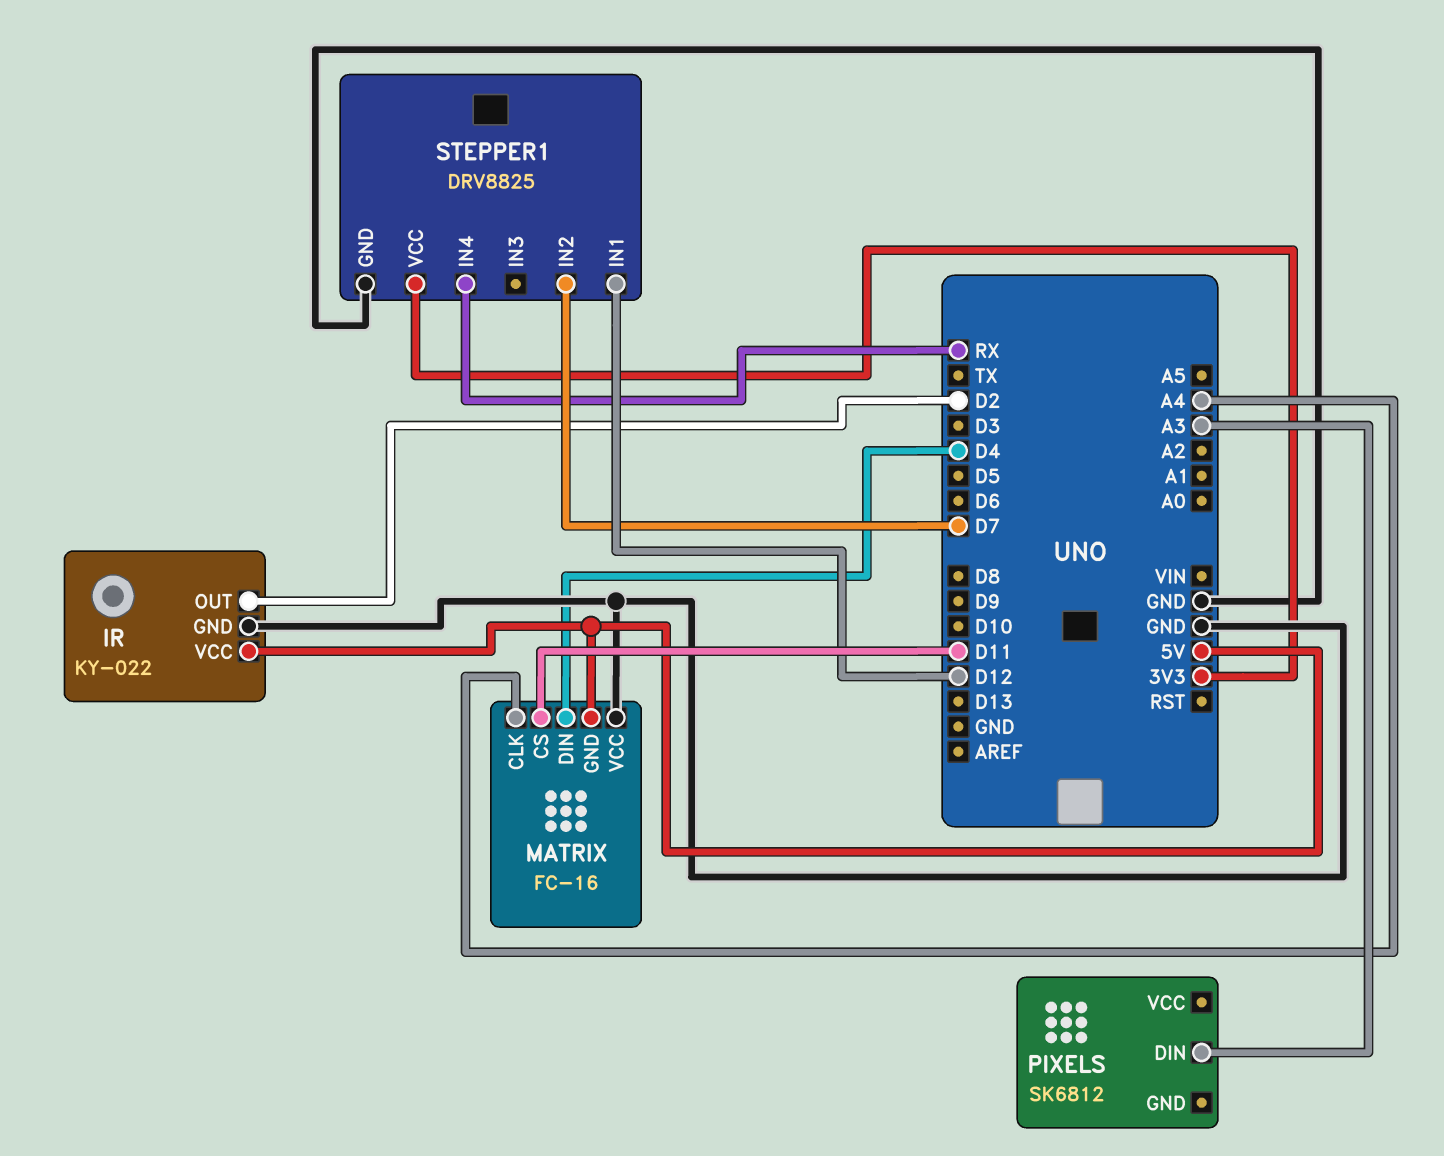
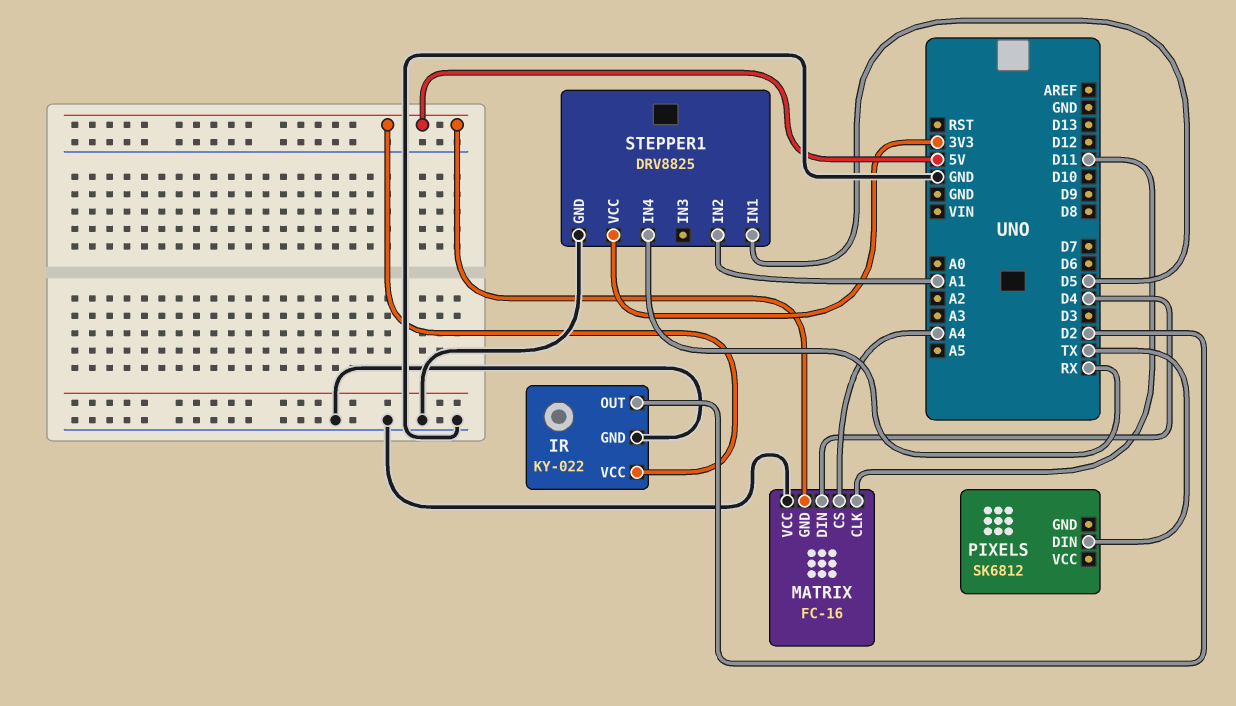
MATRIX pin CLK: A4 -> D11
MATRIX pin CS: D11 -> A4
PIXELS pin DIN: A3 -> TX
STEPPER1 pin IN1: D12 -> D5
STEPPER1 pin IN2: D7 -> A1

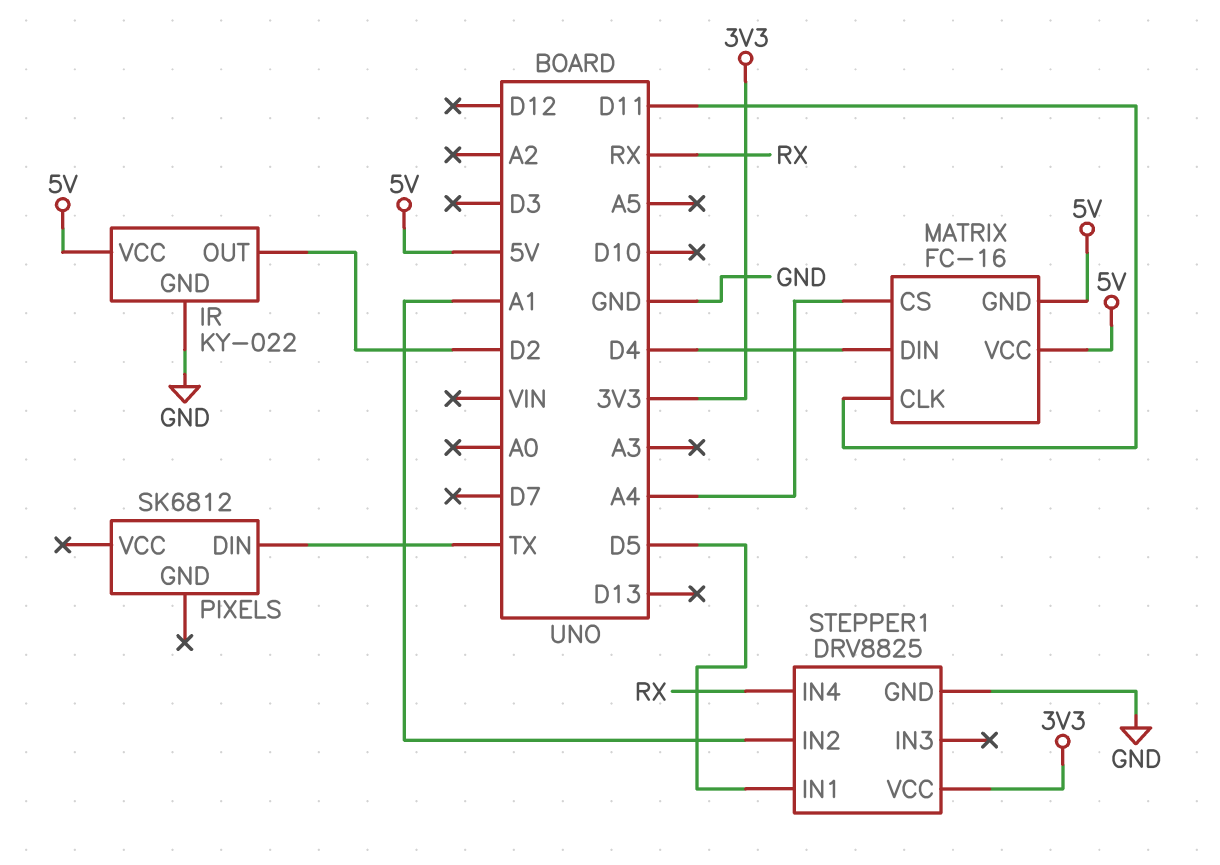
MATRIX pin VCC: GND -> 5V

